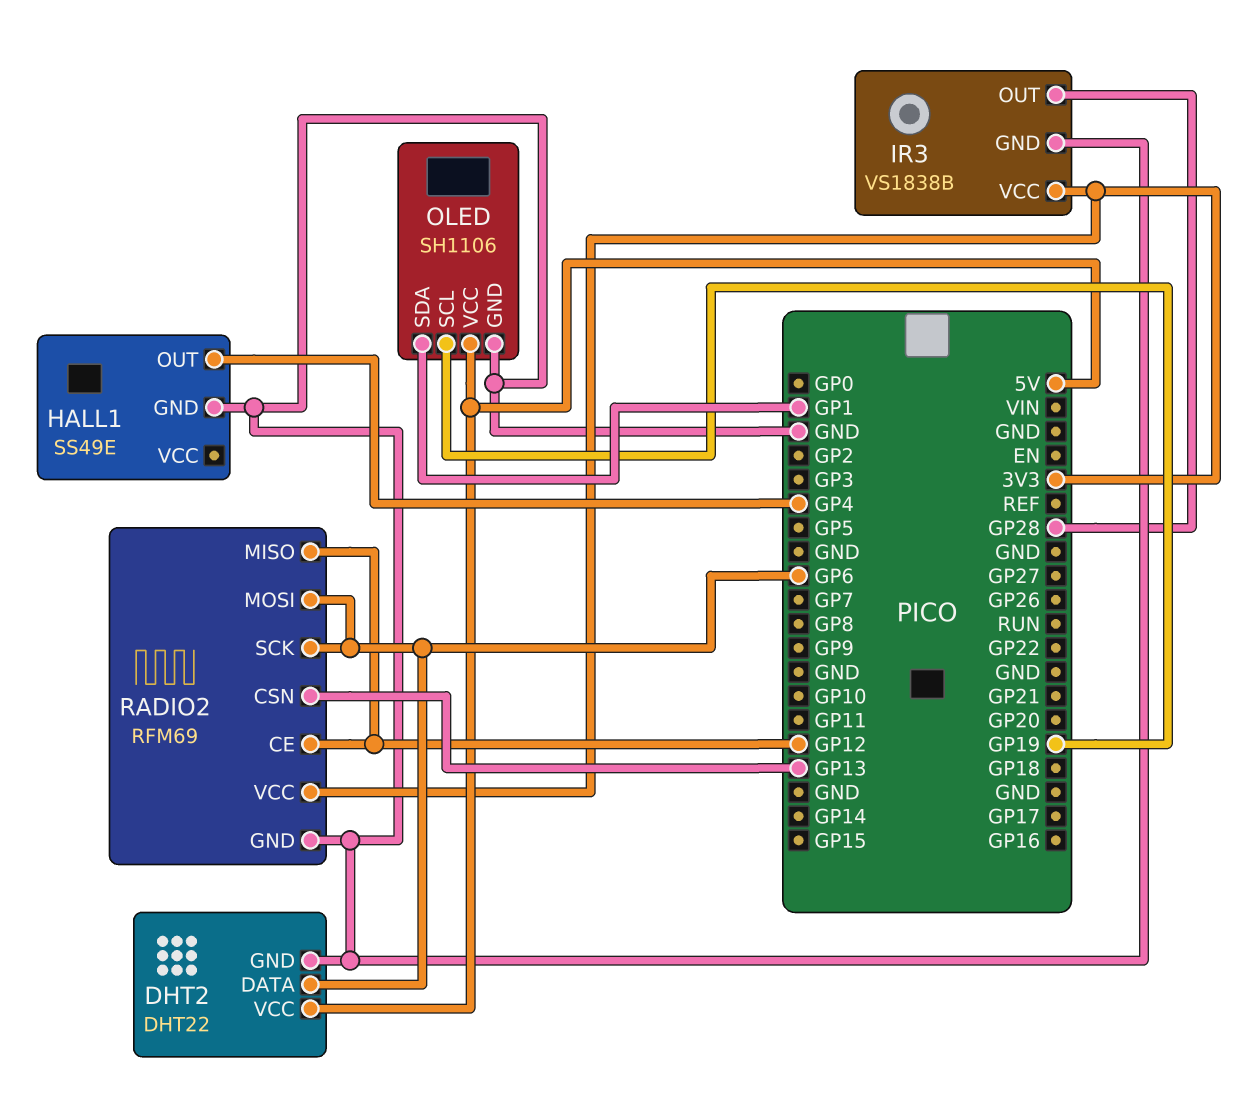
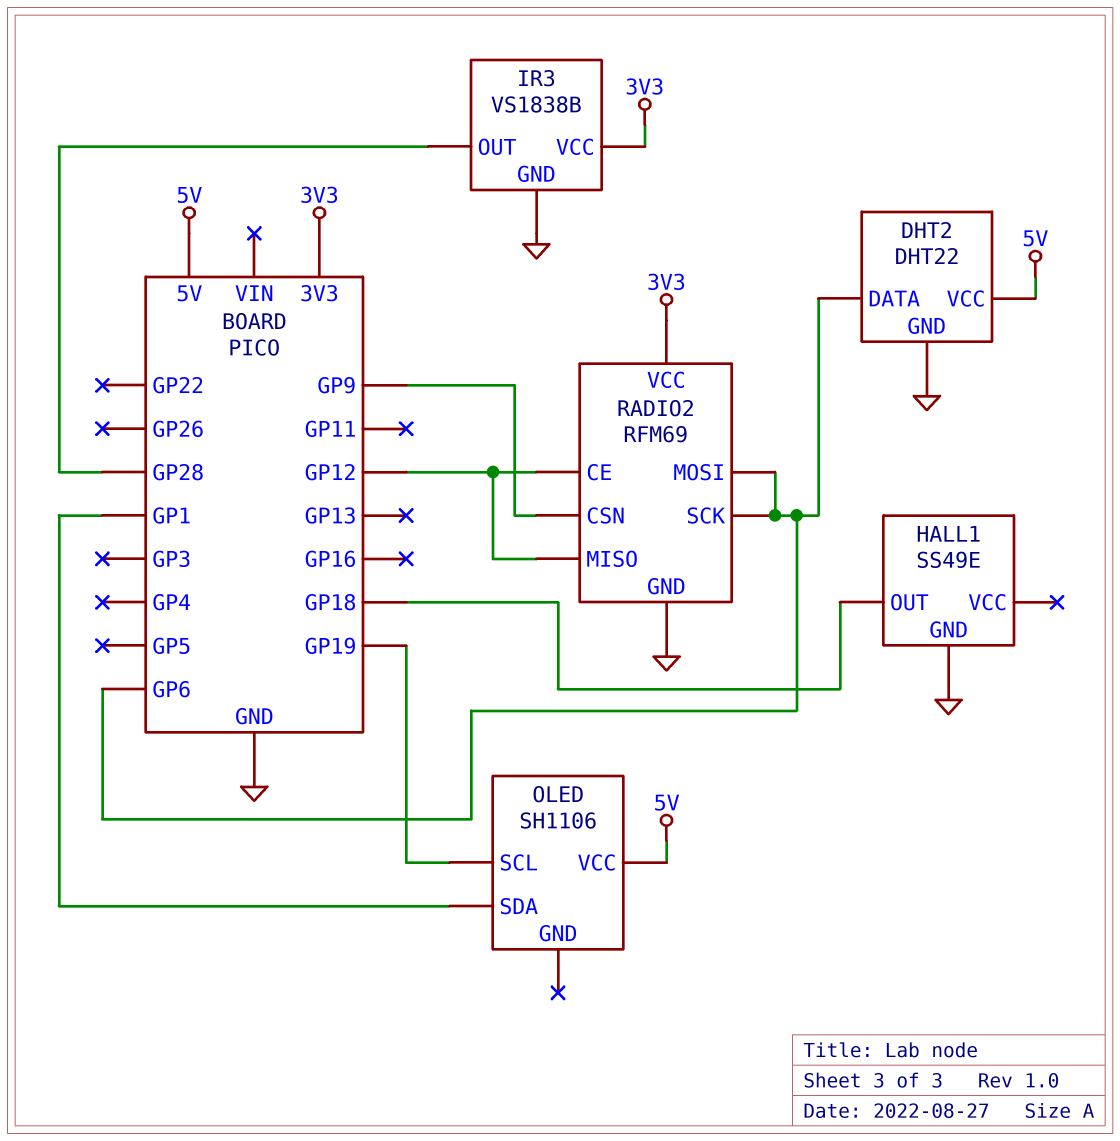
HALL1 pin OUT: GP4 -> GP18
OLED pin GND: GND -> none
RADIO2 pin CSN: GP13 -> GP9

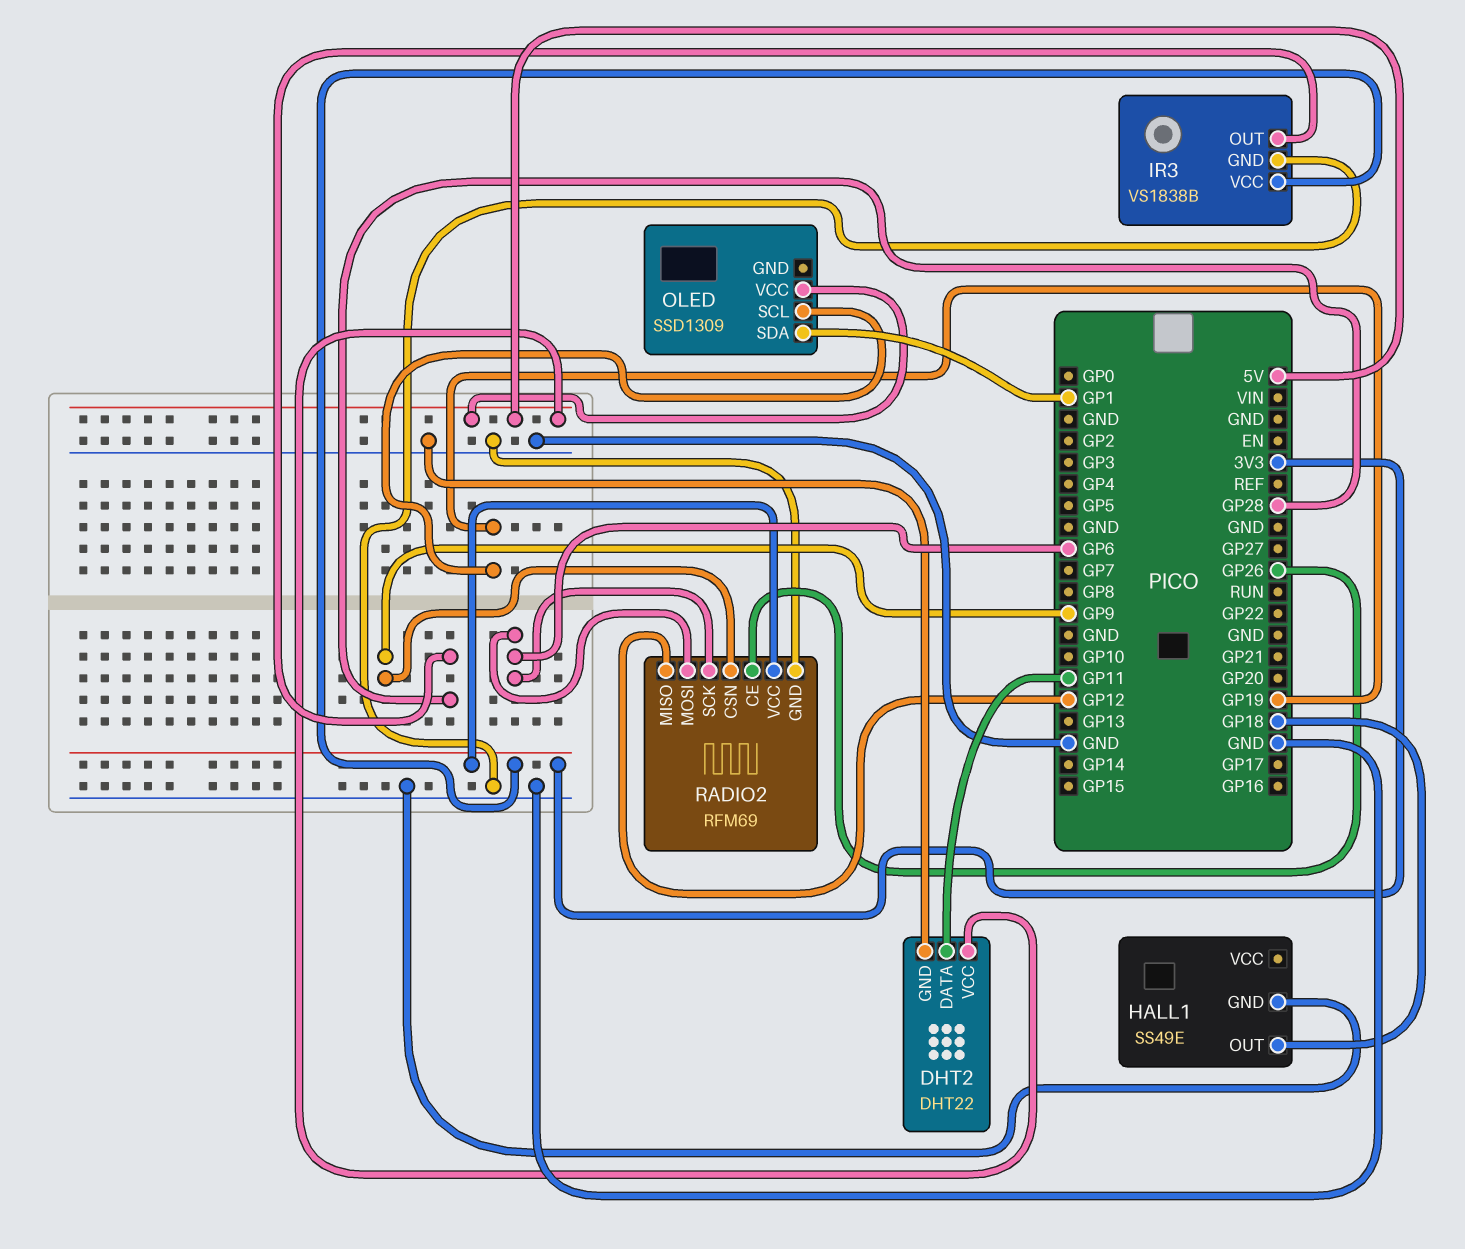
DHT2 pin DATA: GP6 -> GP11
OLED: SH1106 -> SSD1309
RADIO2 pin CE: GP12 -> GP26

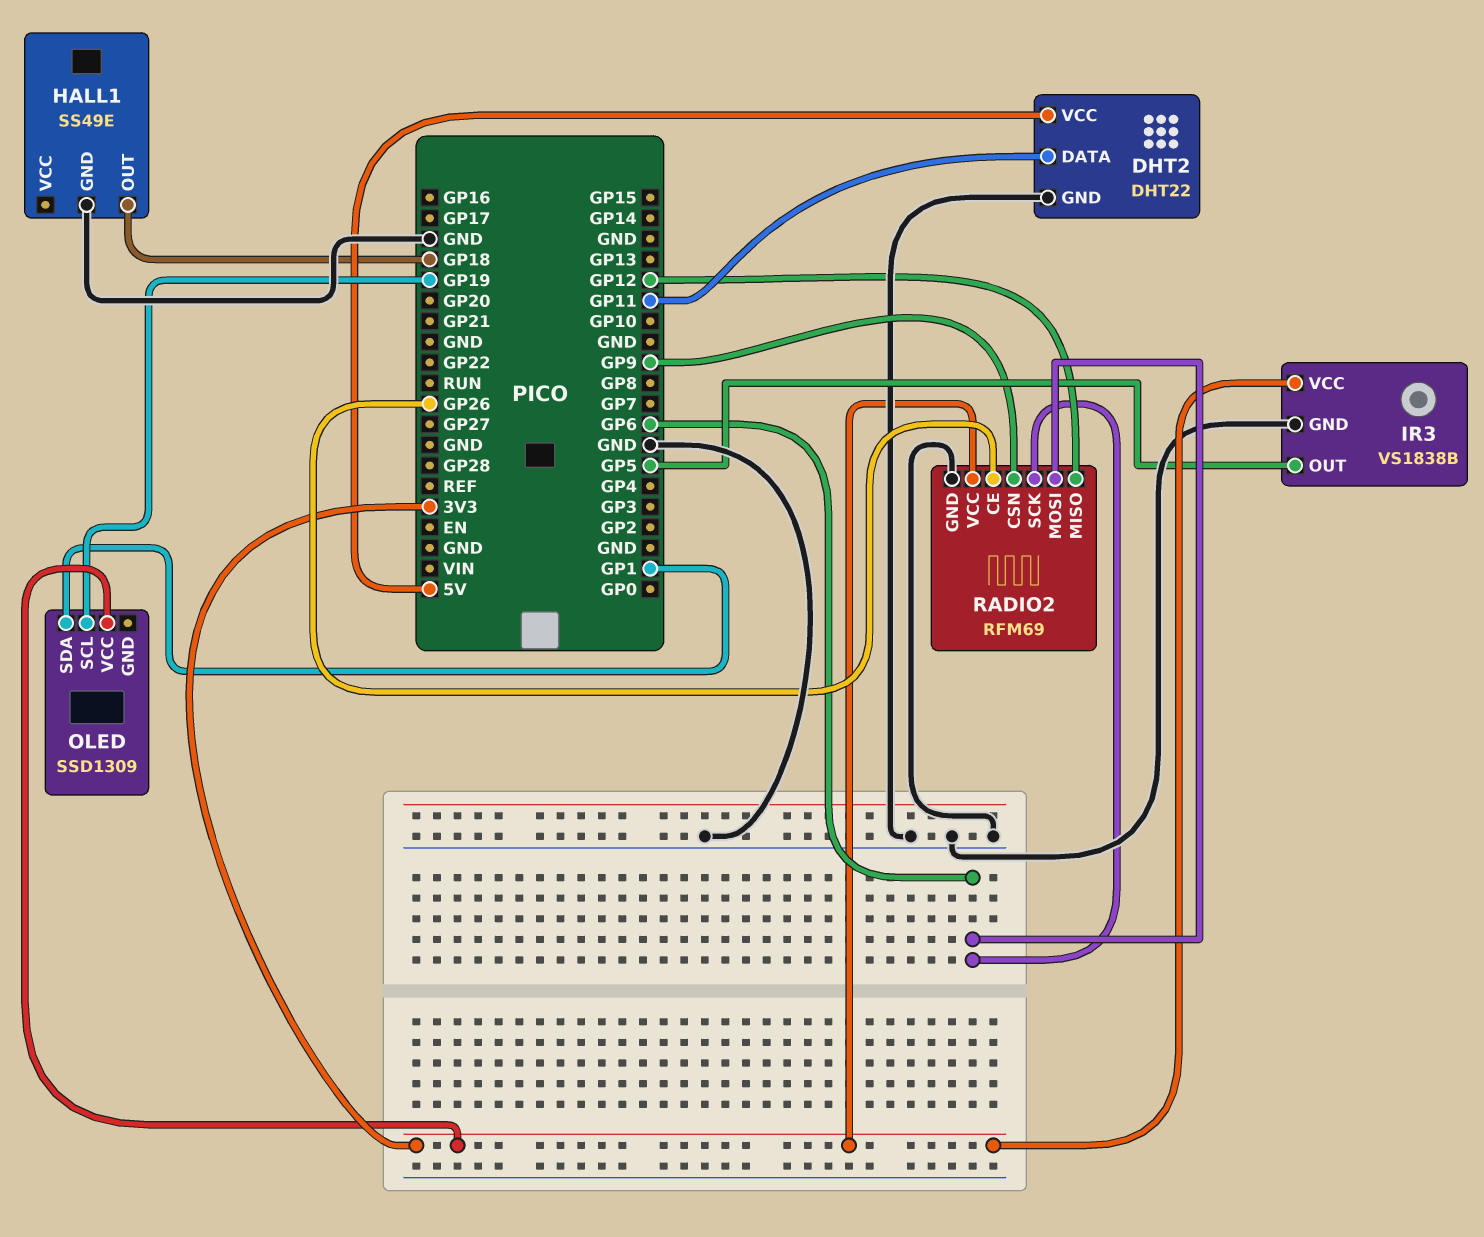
IR3 pin OUT: GP28 -> GP5
OLED pin VCC: 5V -> 3V3

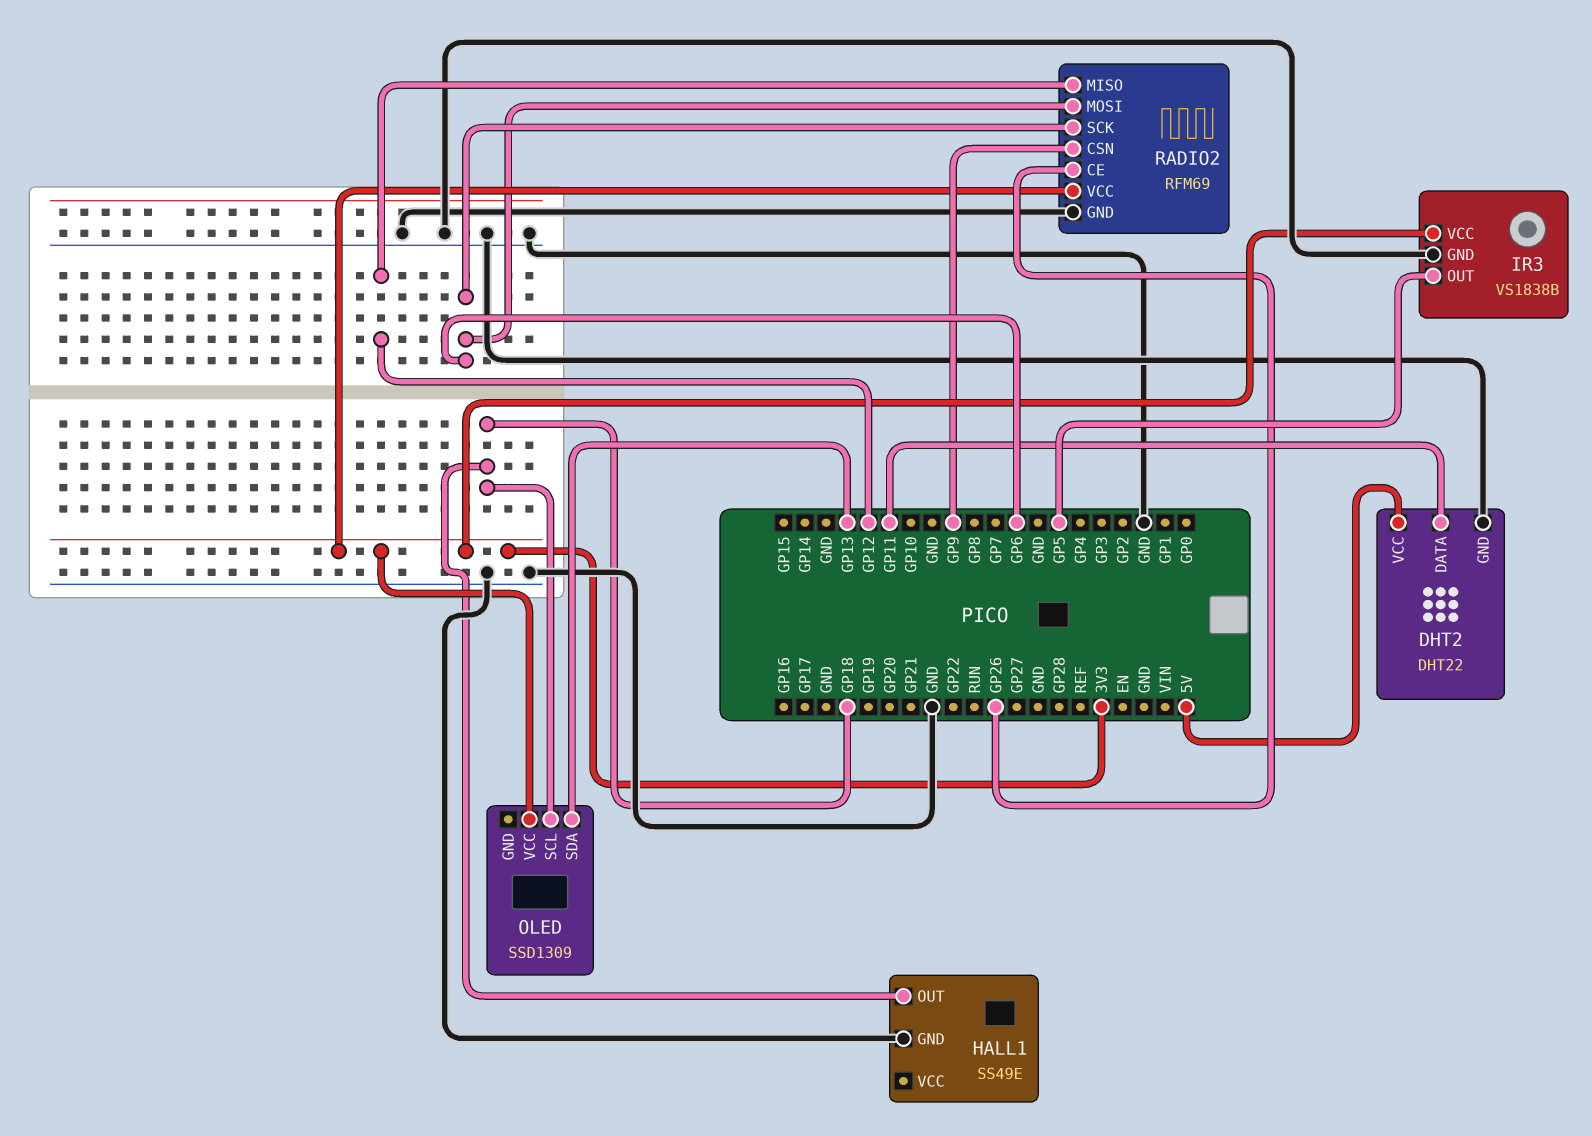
OLED pin SCL: GP19 -> GP18
OLED pin SDA: GP1 -> GP13

